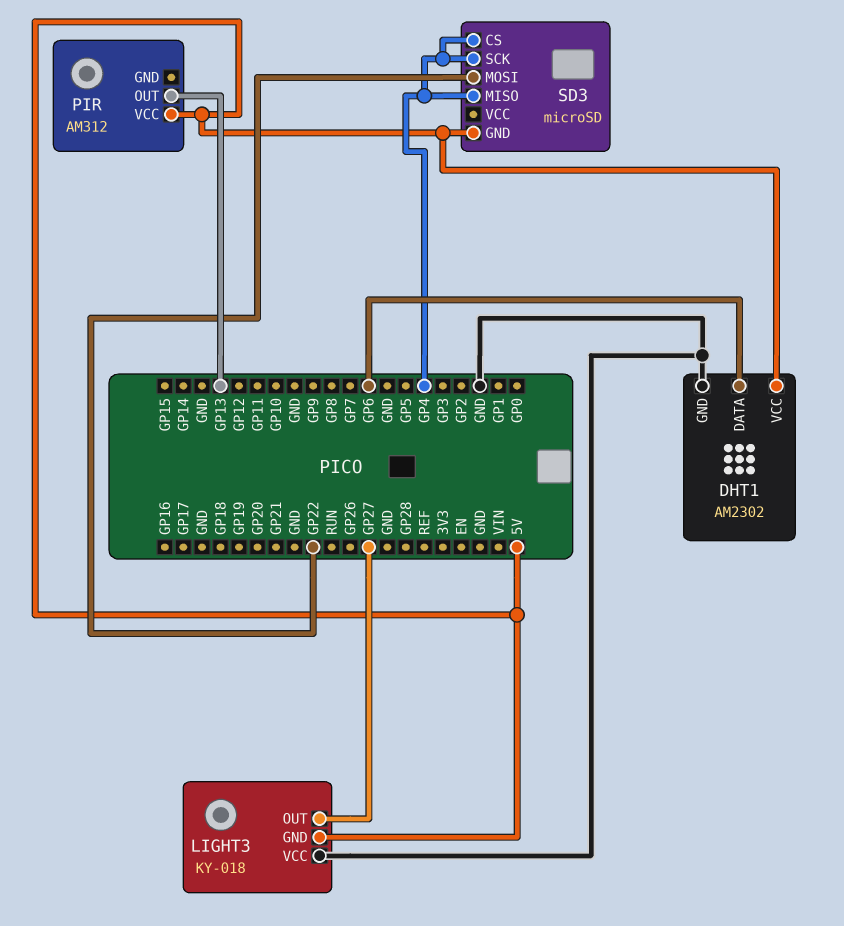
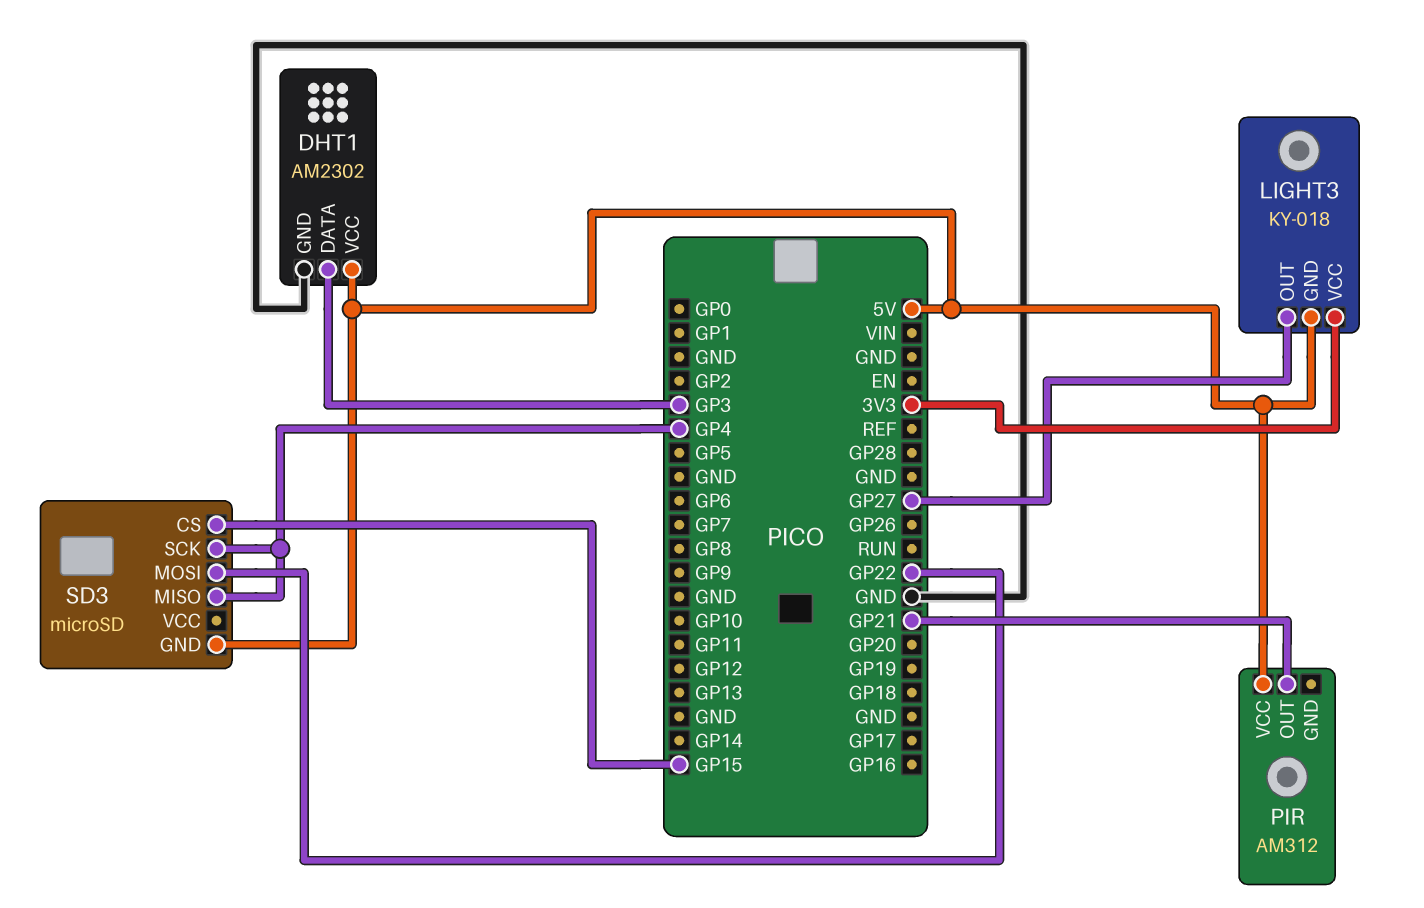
DHT1 pin DATA: GP6 -> GP3
LIGHT3 pin VCC: GND -> 3V3
PIR pin OUT: GP13 -> GP21
SD3 pin CS: GP4 -> GP15

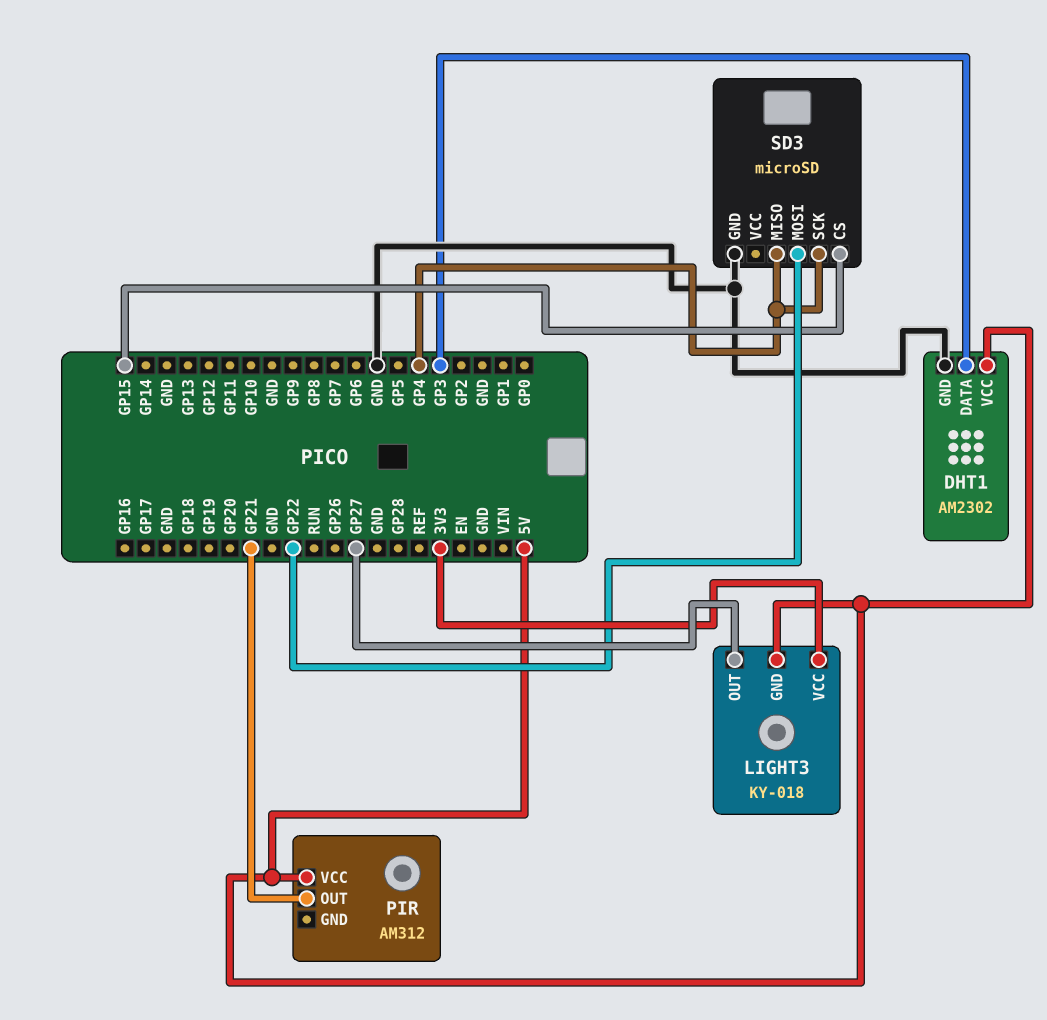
SD3 pin GND: 5V -> GND

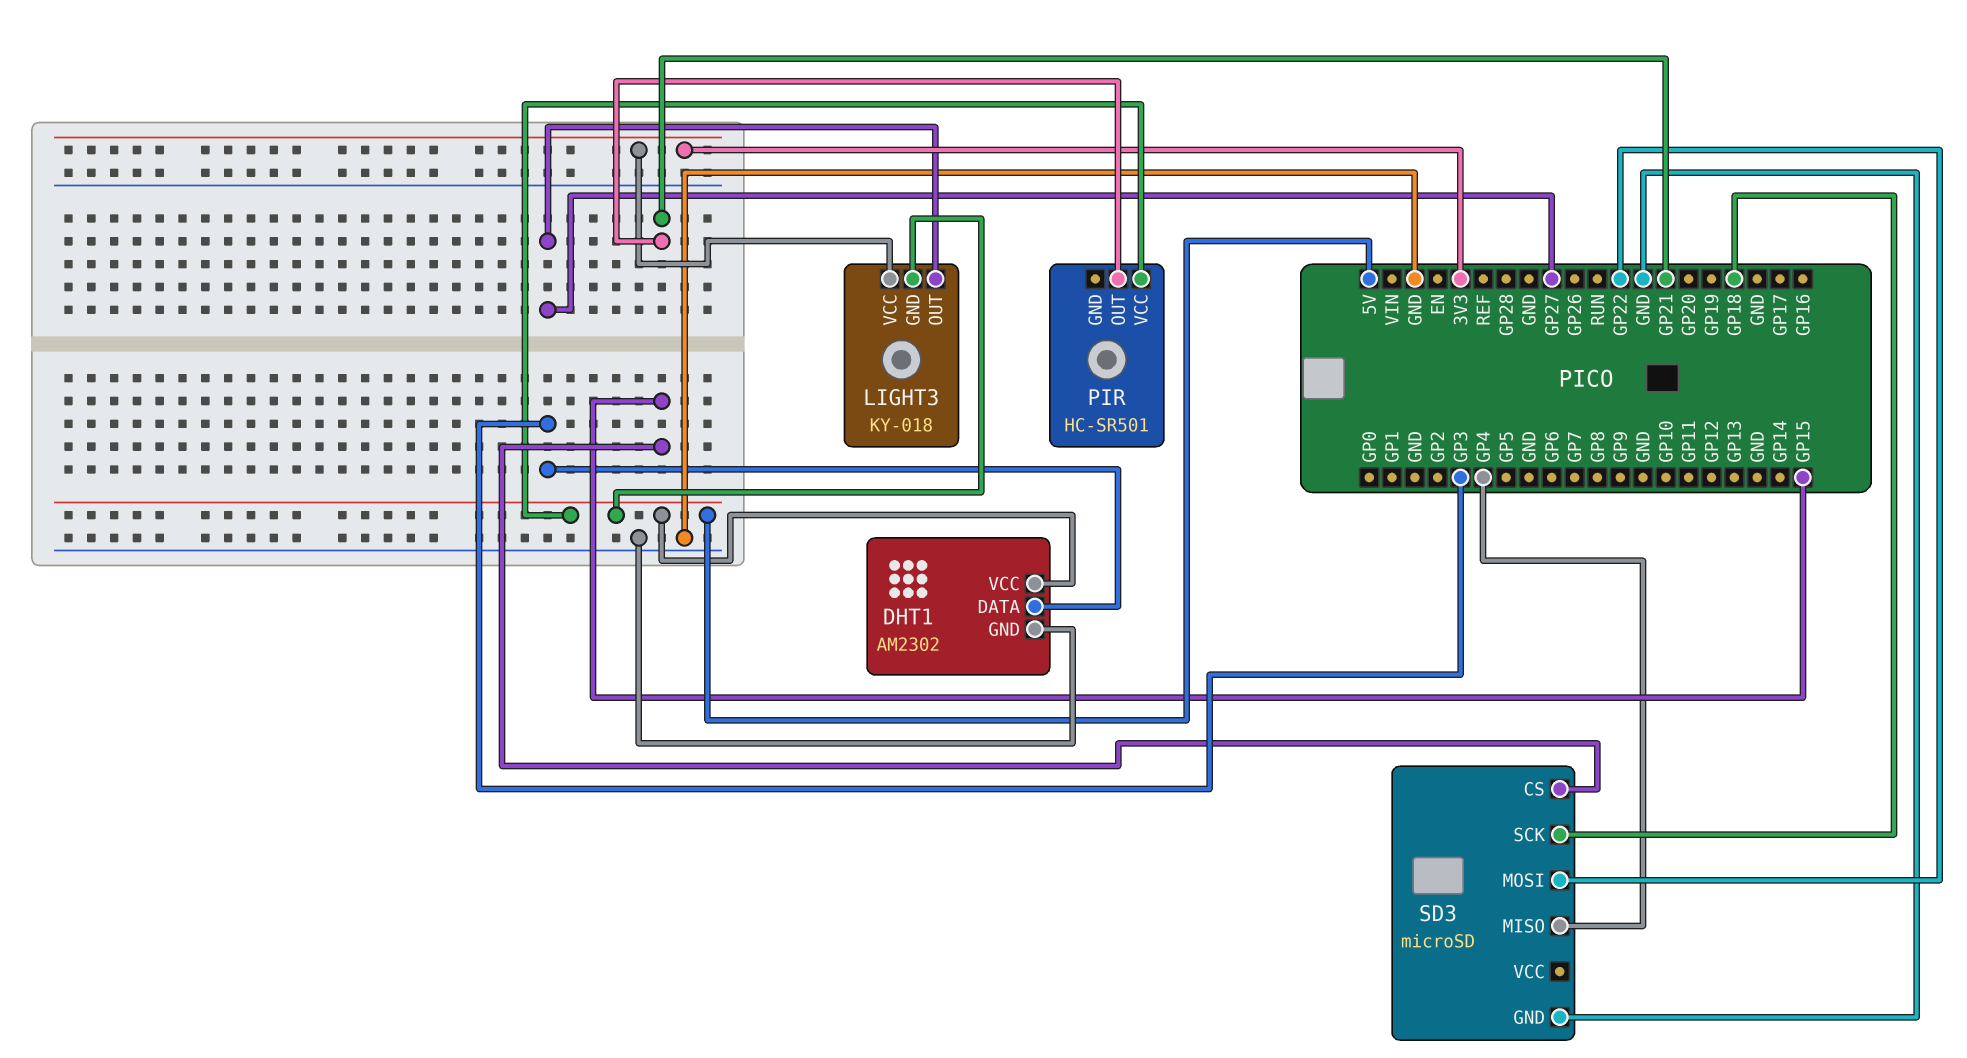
PIR: AM312 -> HC-SR501
SD3 pin SCK: GP4 -> GP18

